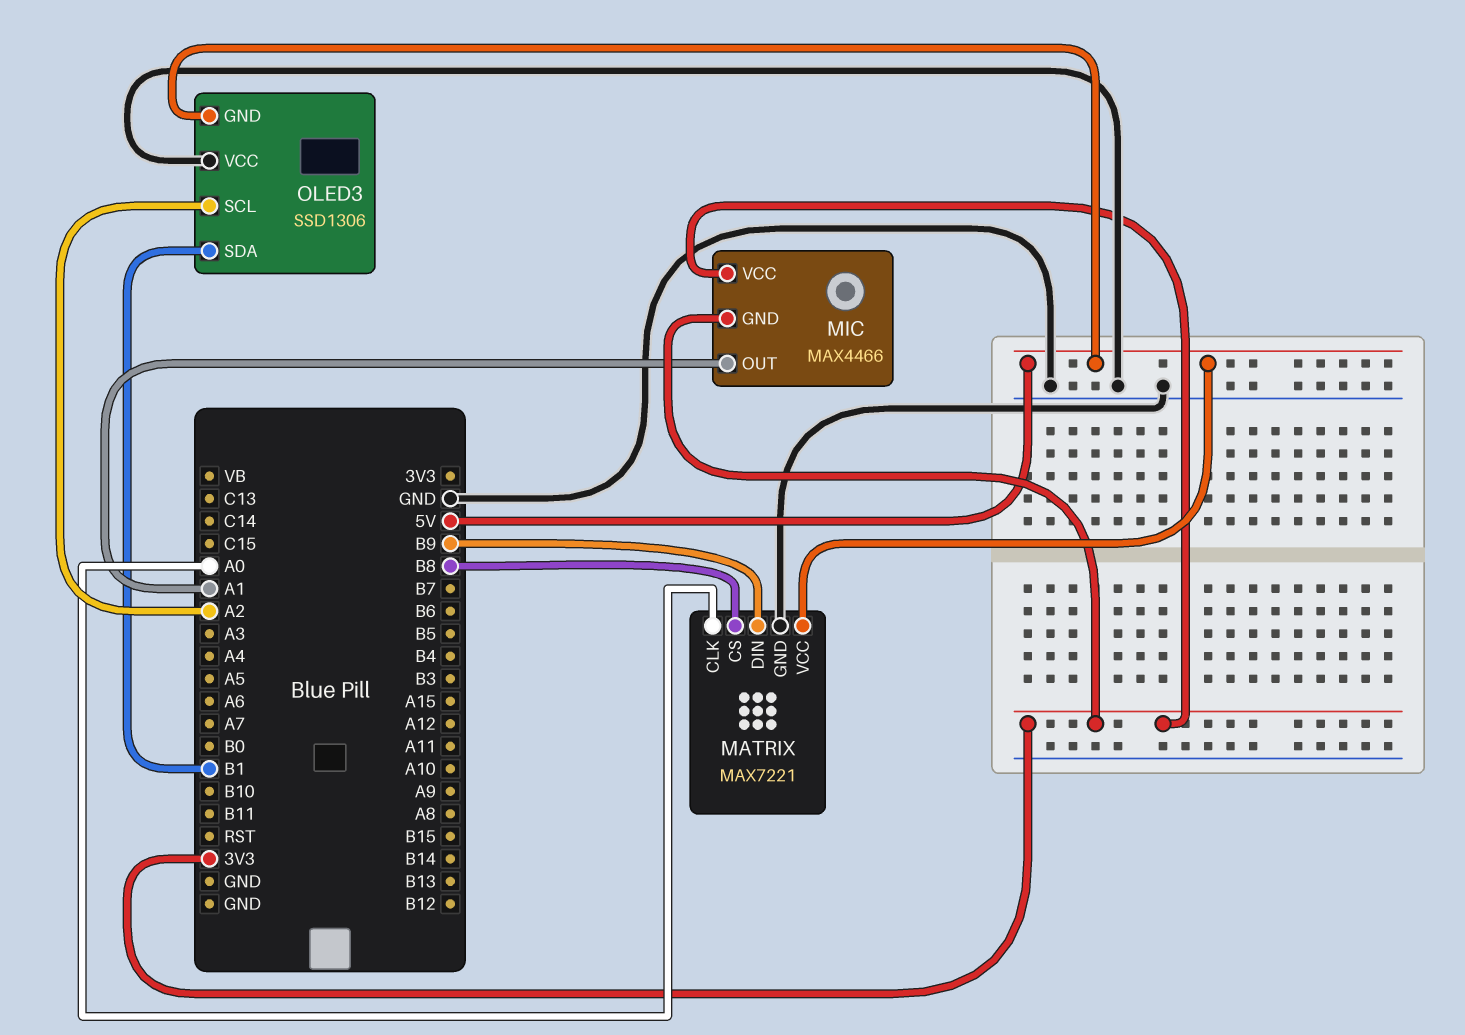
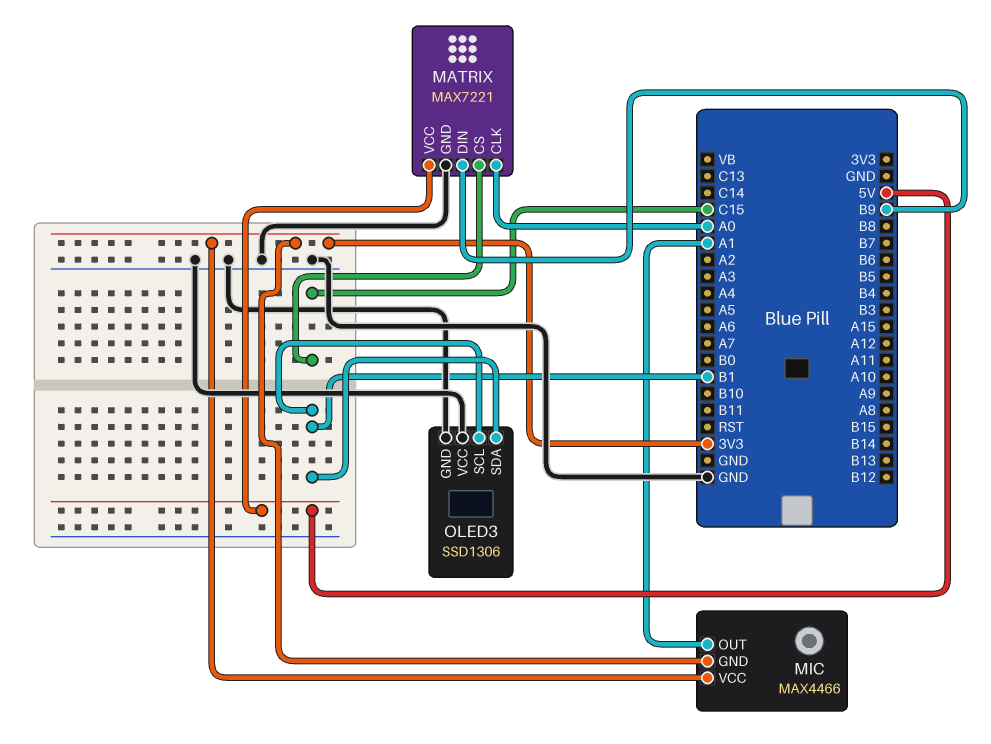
MATRIX pin CS: B8 -> C15
OLED3 pin GND: 5V -> GND
OLED3 pin SCL: A2 -> B1

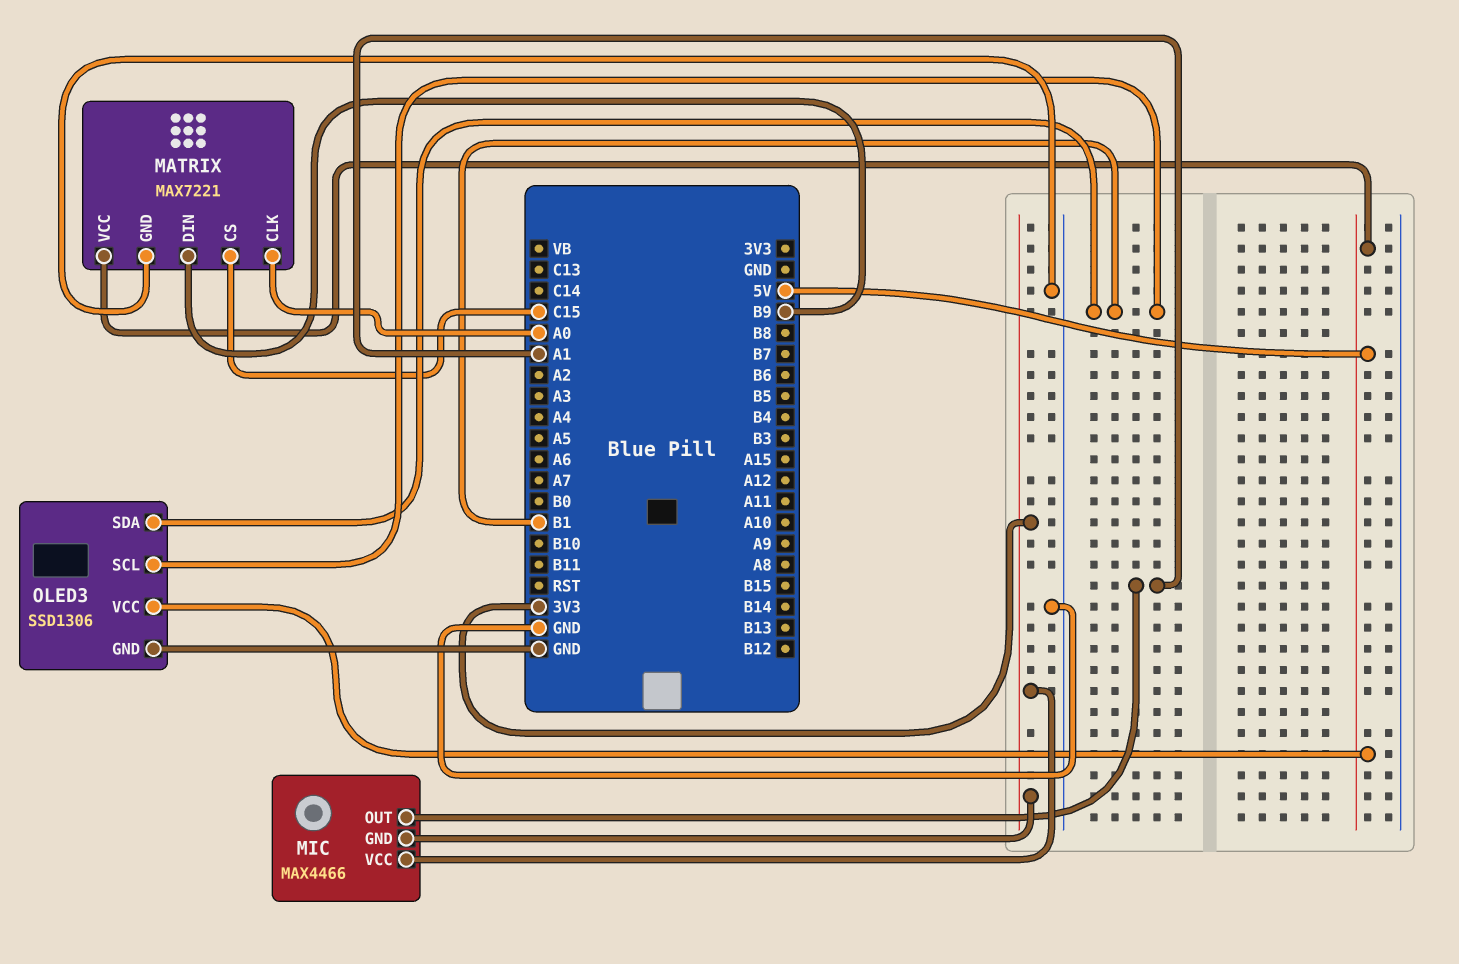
OLED3 pin VCC: GND -> 5V

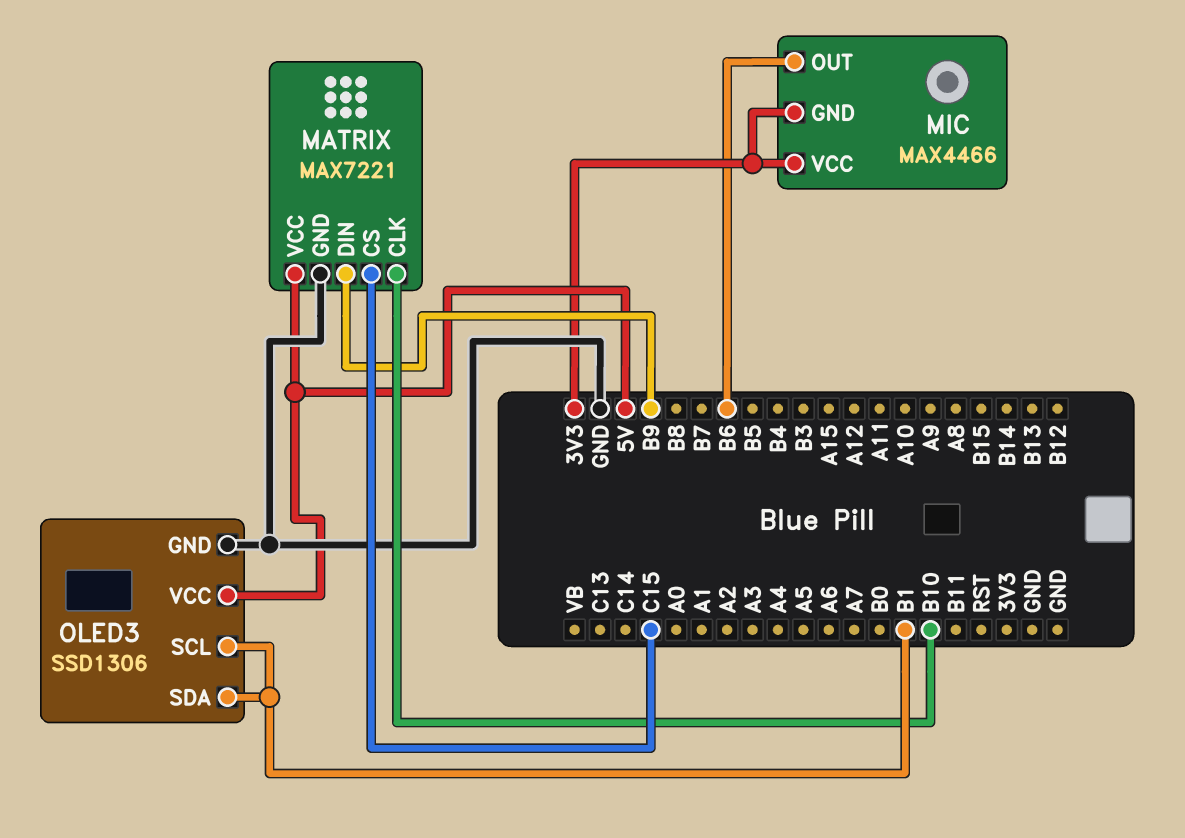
MATRIX pin CLK: A0 -> B10
MIC pin OUT: A1 -> B6

